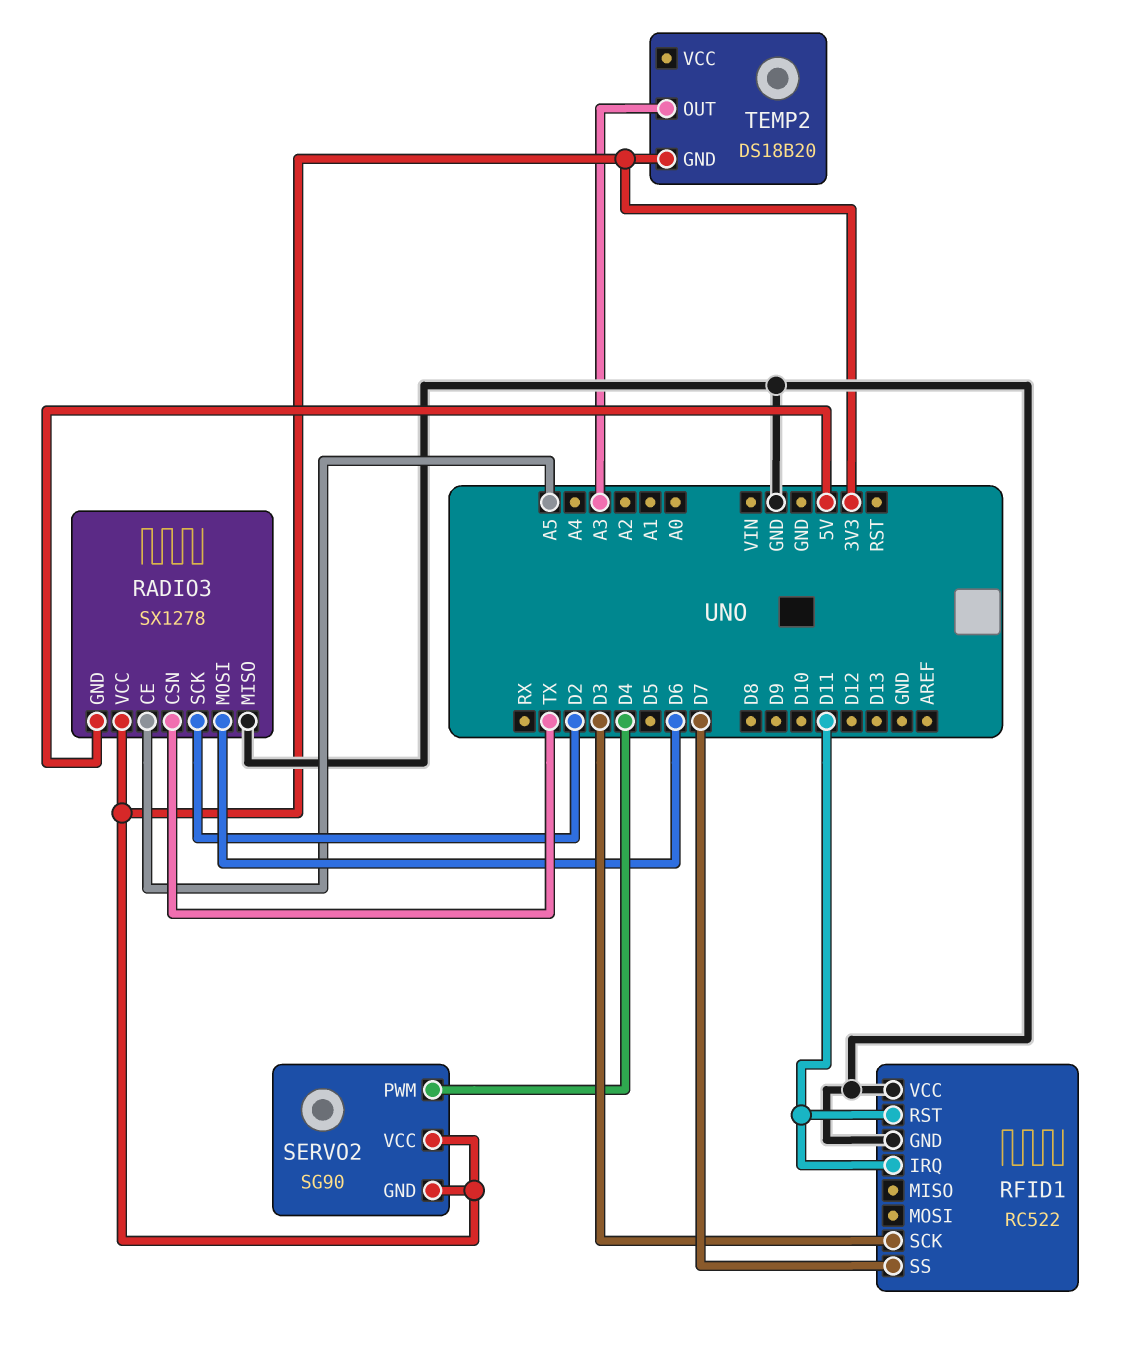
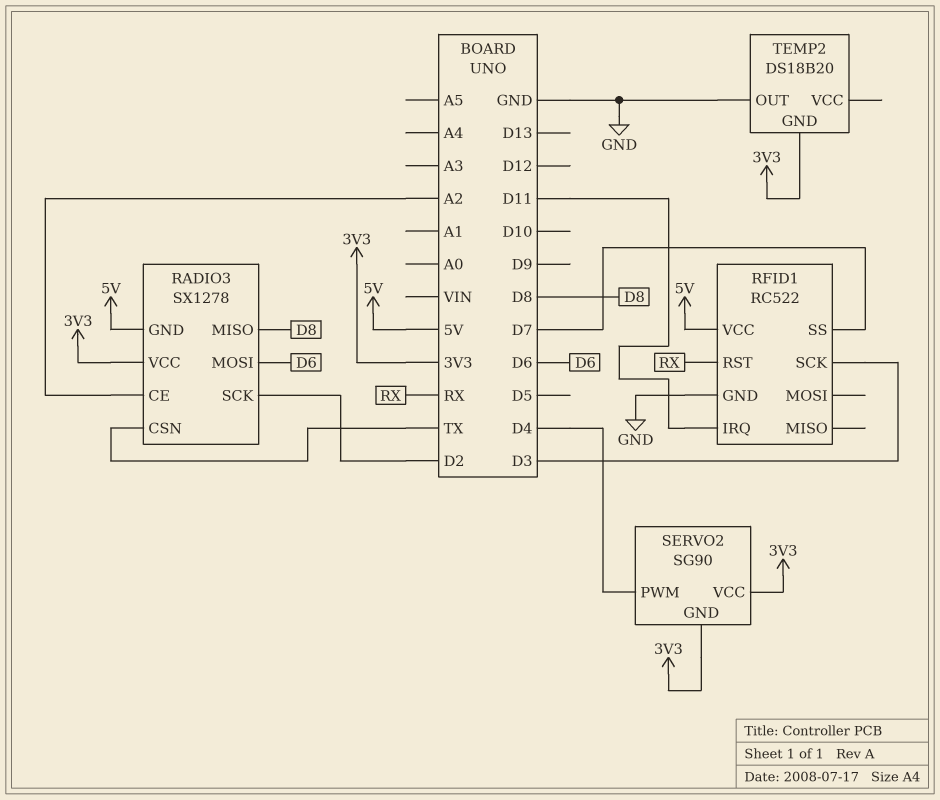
RADIO3 pin CE: A5 -> A2
RADIO3 pin MISO: GND -> D8
RFID1 pin RST: D11 -> RX
RFID1 pin VCC: GND -> 5V
TEMP2 pin OUT: A3 -> GND

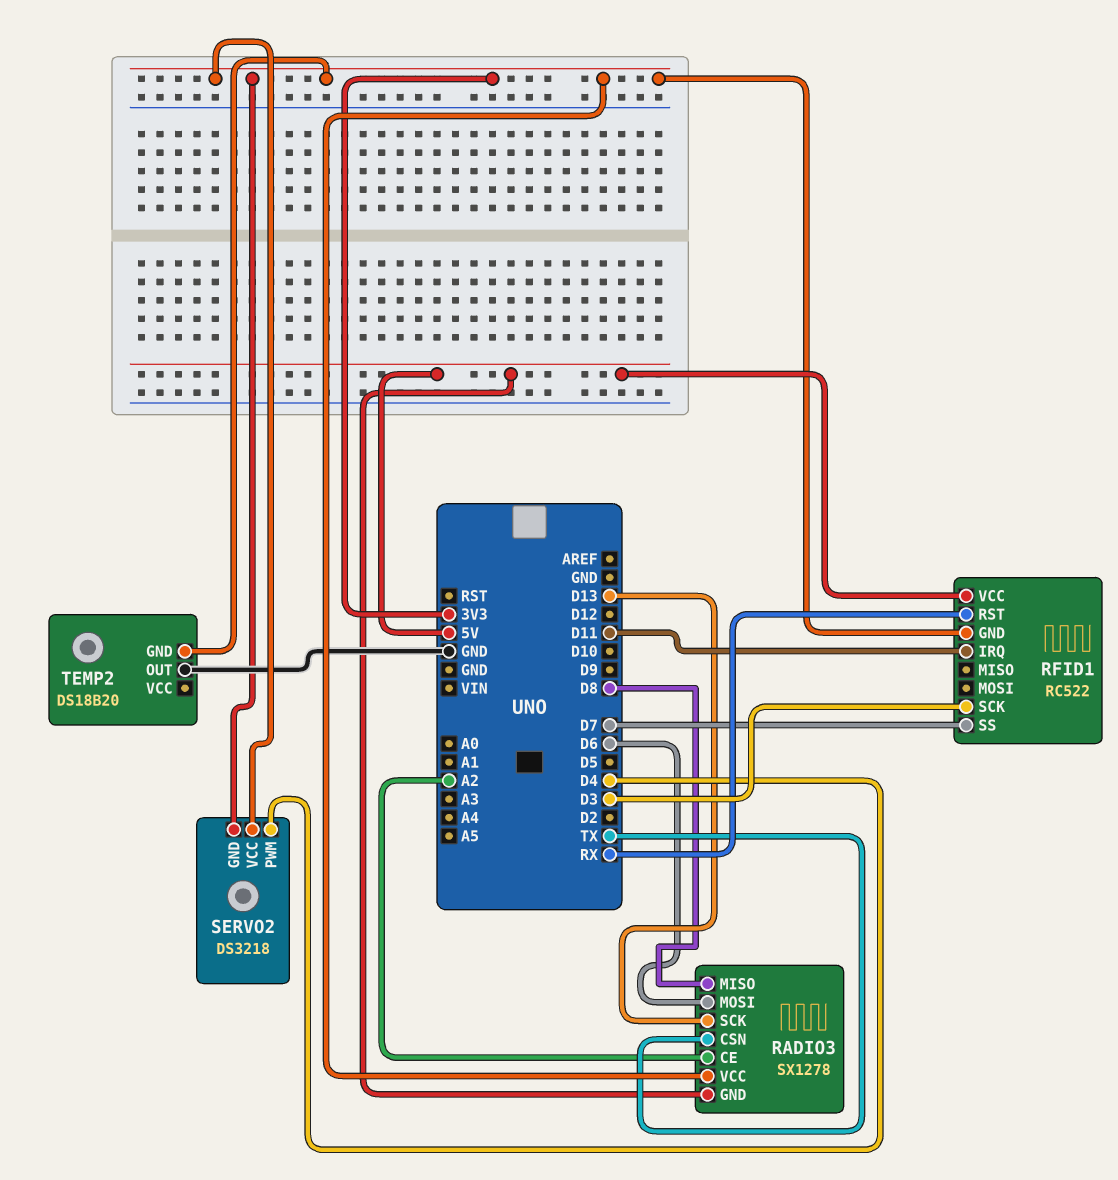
RADIO3 pin SCK: D2 -> D13
RFID1 pin GND: GND -> 3V3
SERVO2: SG90 -> DS3218

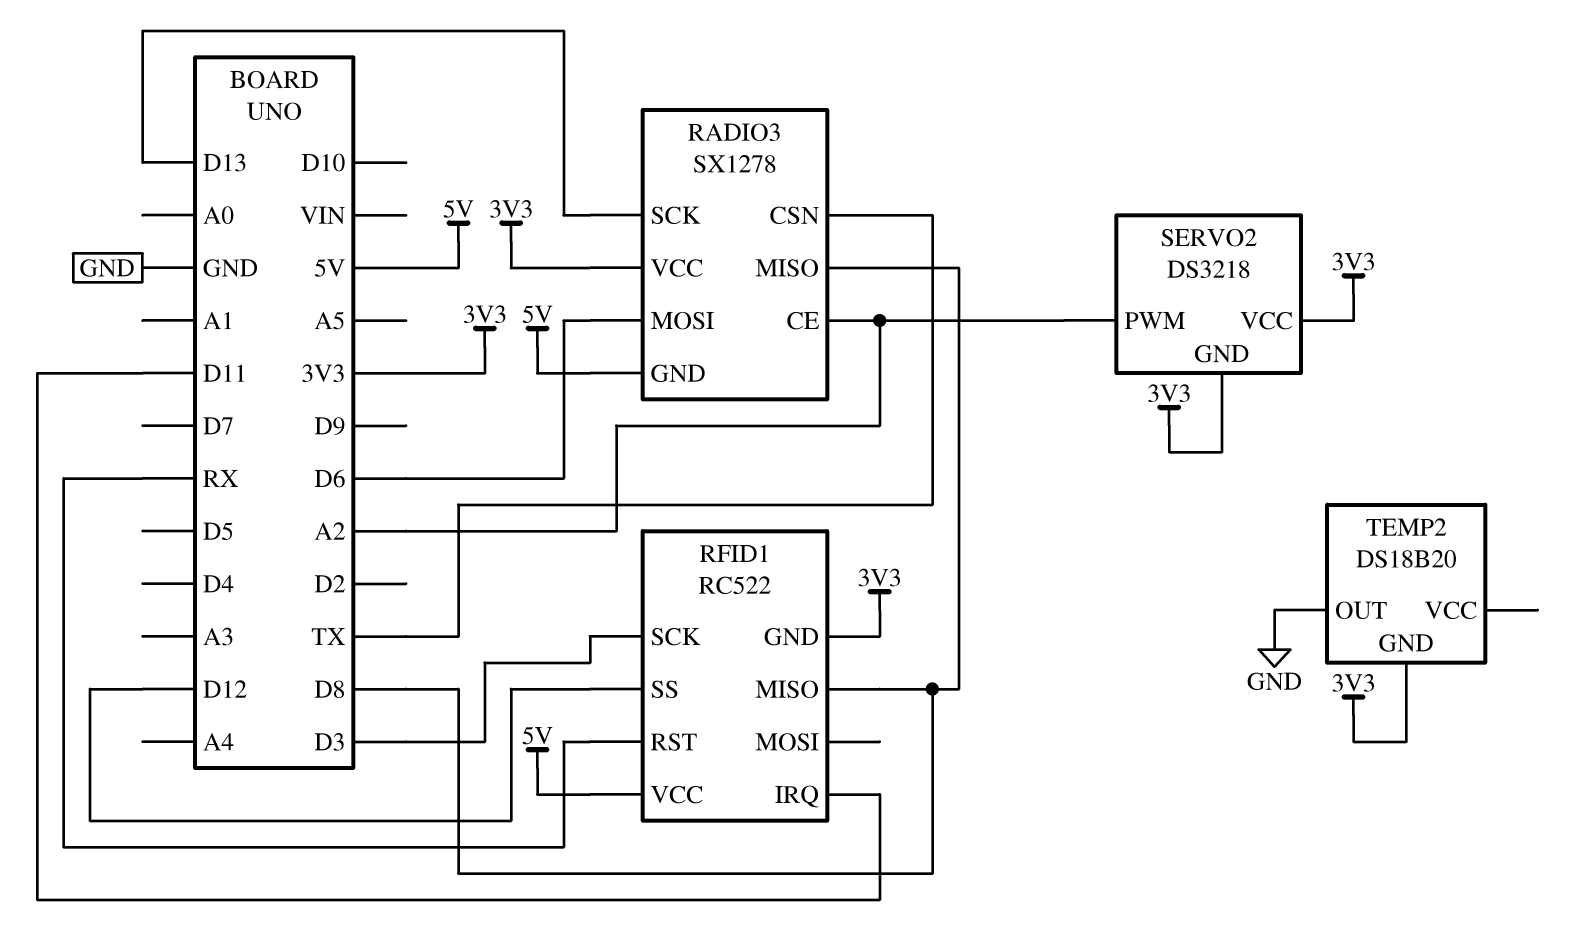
RFID1 pin MISO: none -> D8
RFID1 pin SS: D7 -> D12
SERVO2 pin PWM: D4 -> A2

